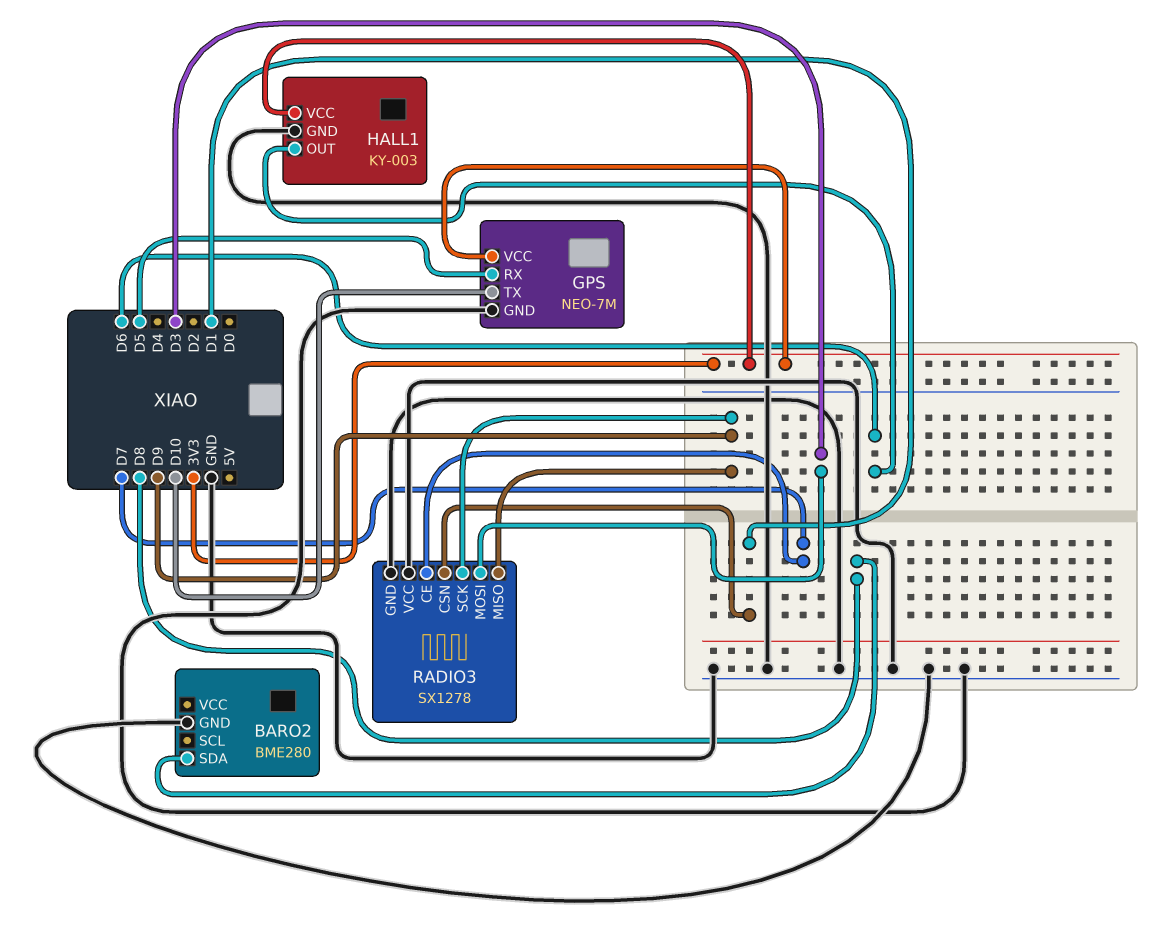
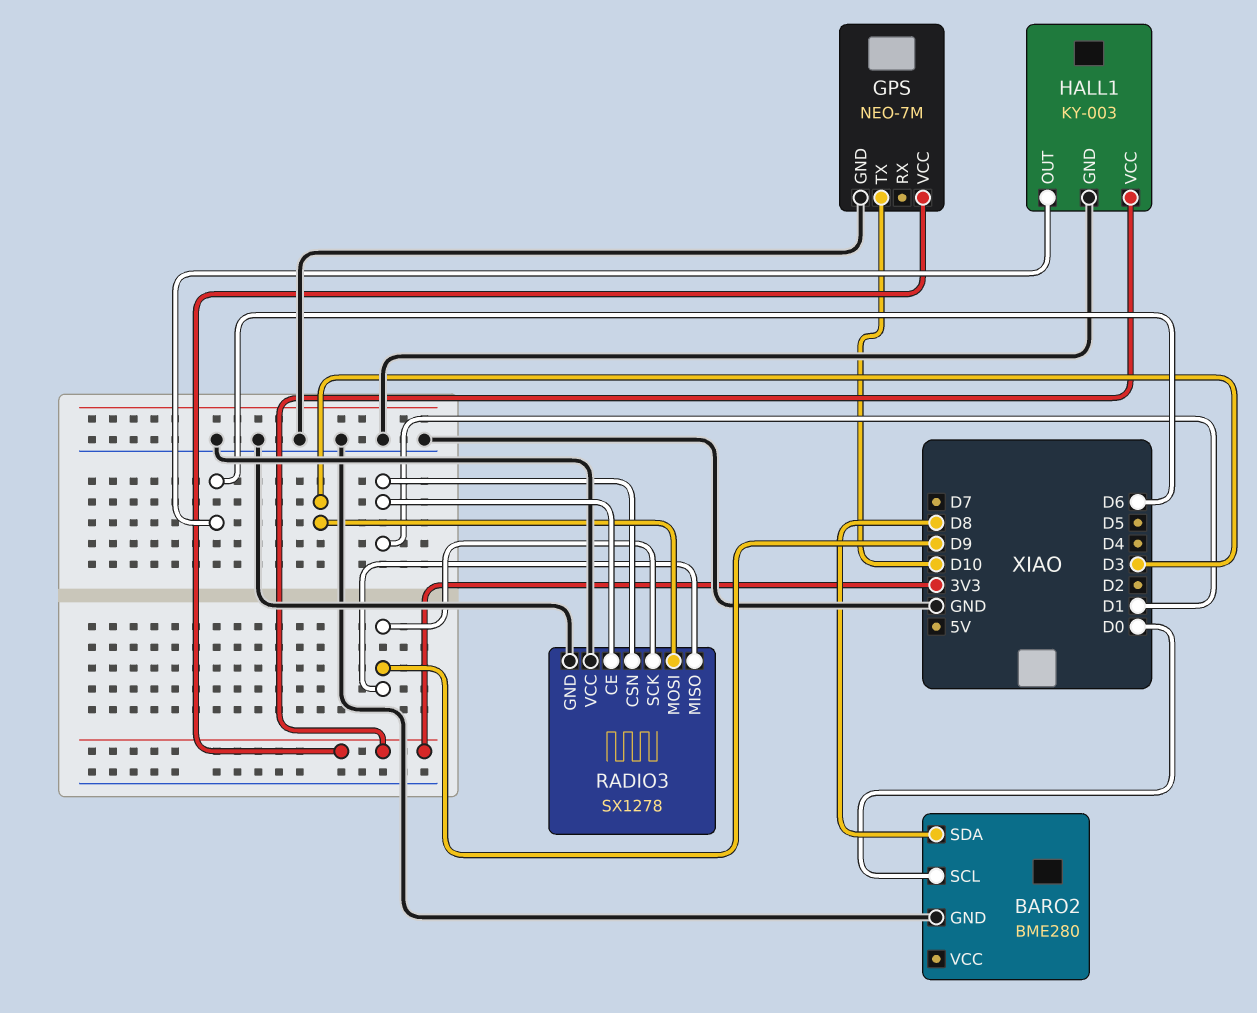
BARO2 pin SCL: none -> D0
GPS pin RX: D5 -> none
RADIO3 pin CE: D7 -> D1

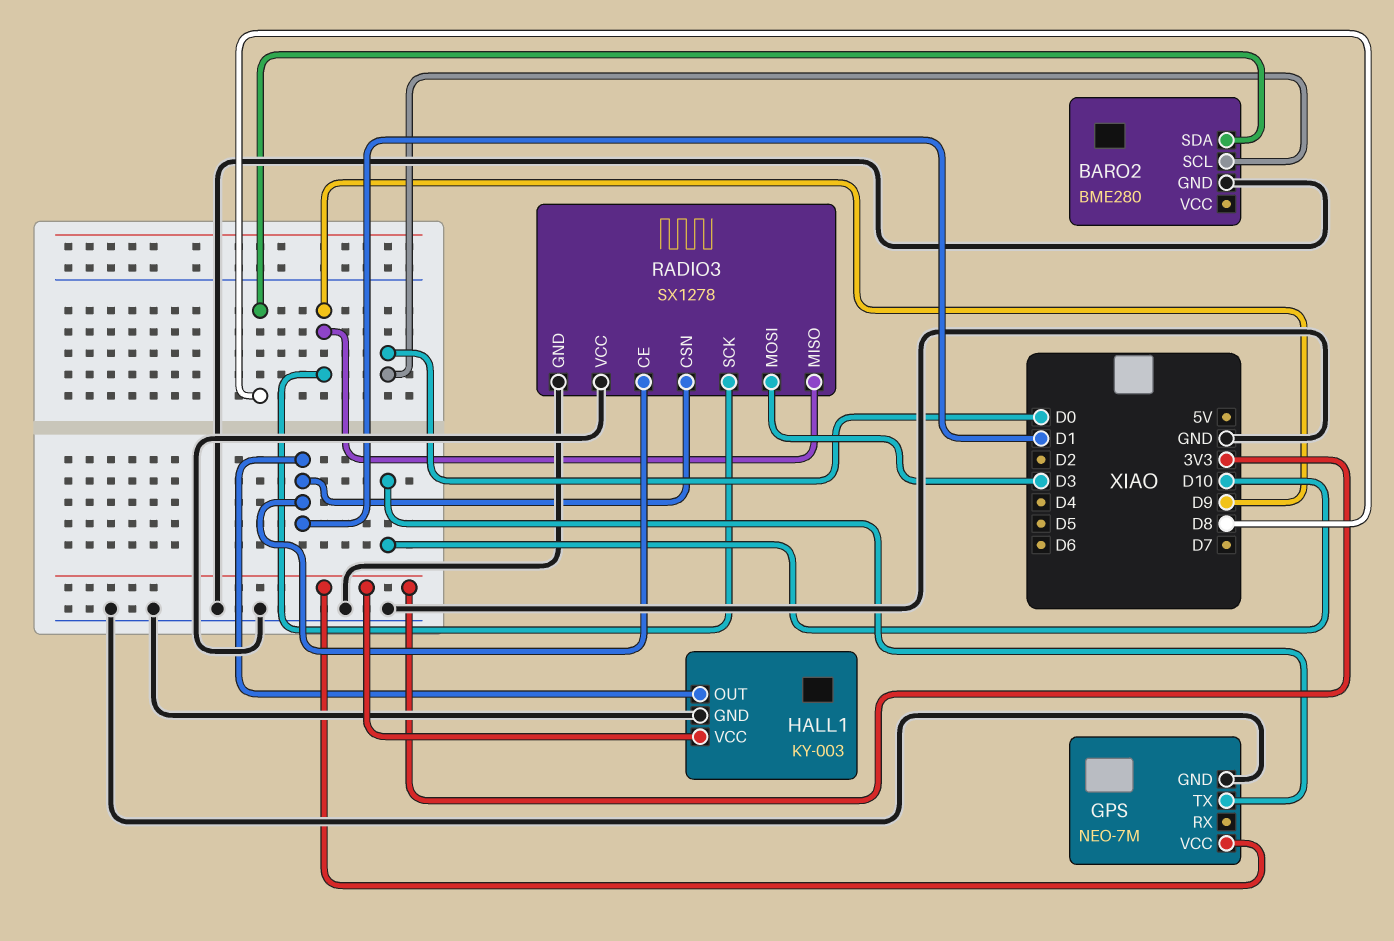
HALL1 pin OUT: D6 -> D1

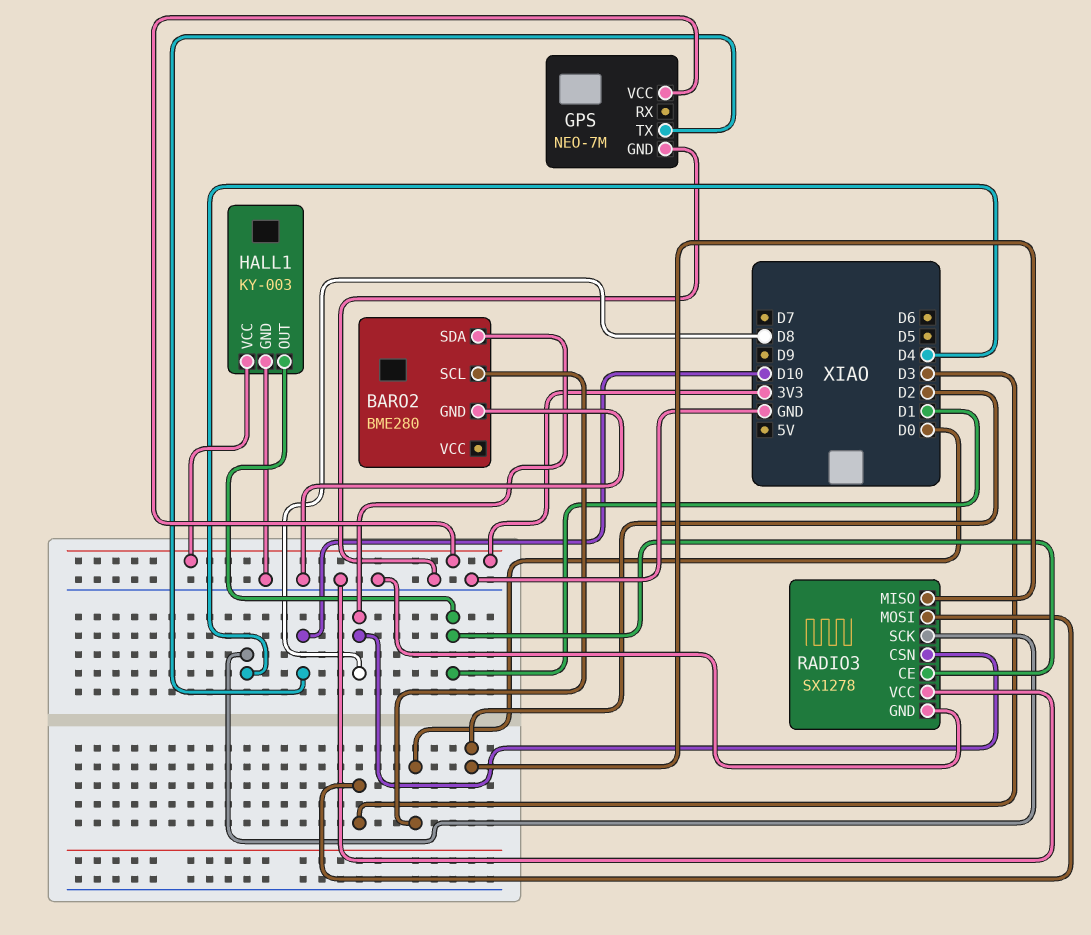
RADIO3 pin CSN: D1 -> D8
RADIO3 pin MISO: D9 -> D2
RADIO3 pin SCK: D9 -> D4

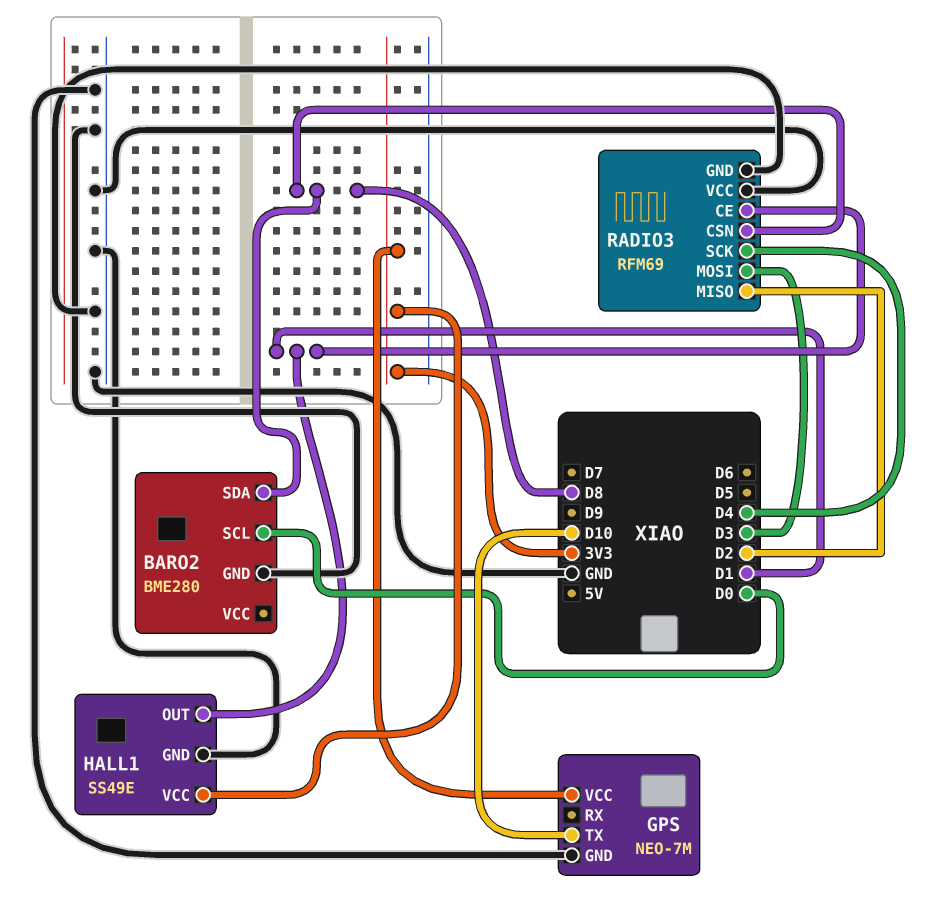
HALL1: KY-003 -> SS49E
RADIO3: SX1278 -> RFM69

